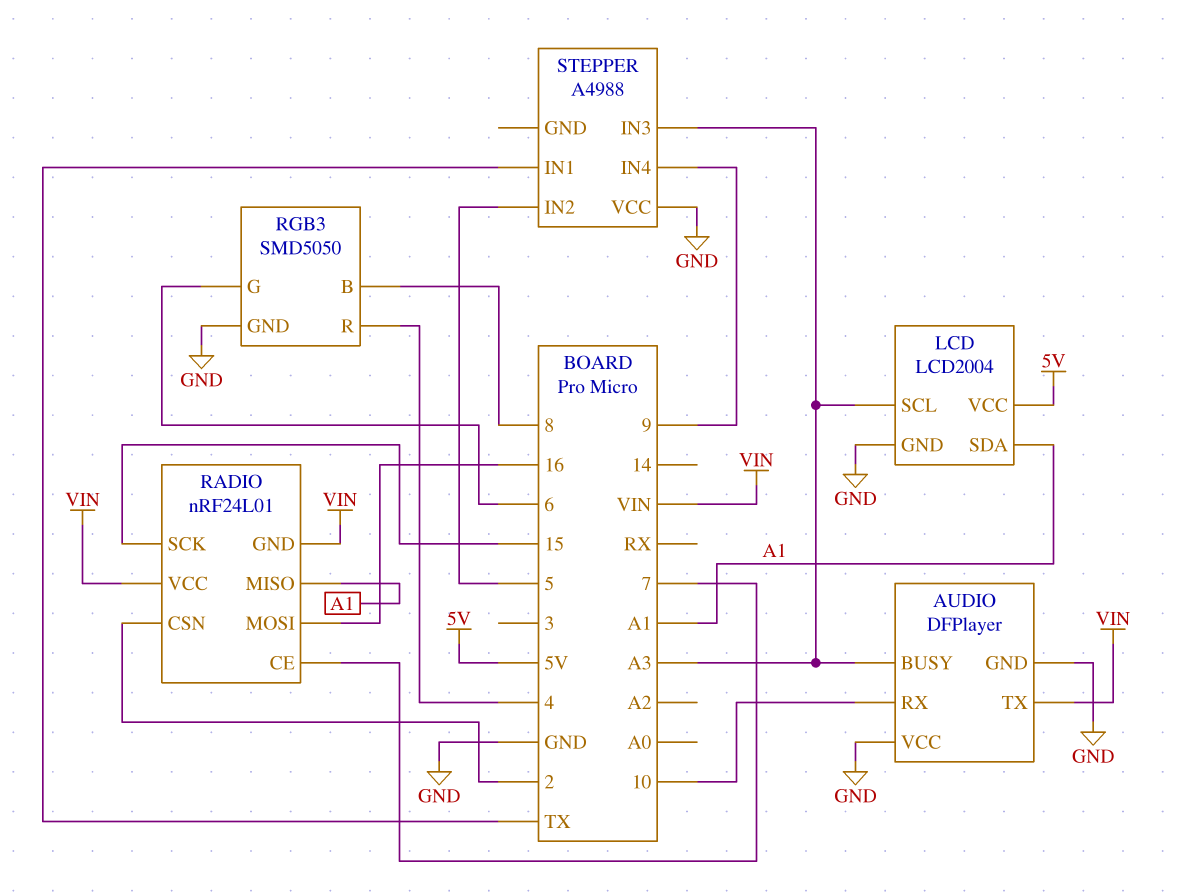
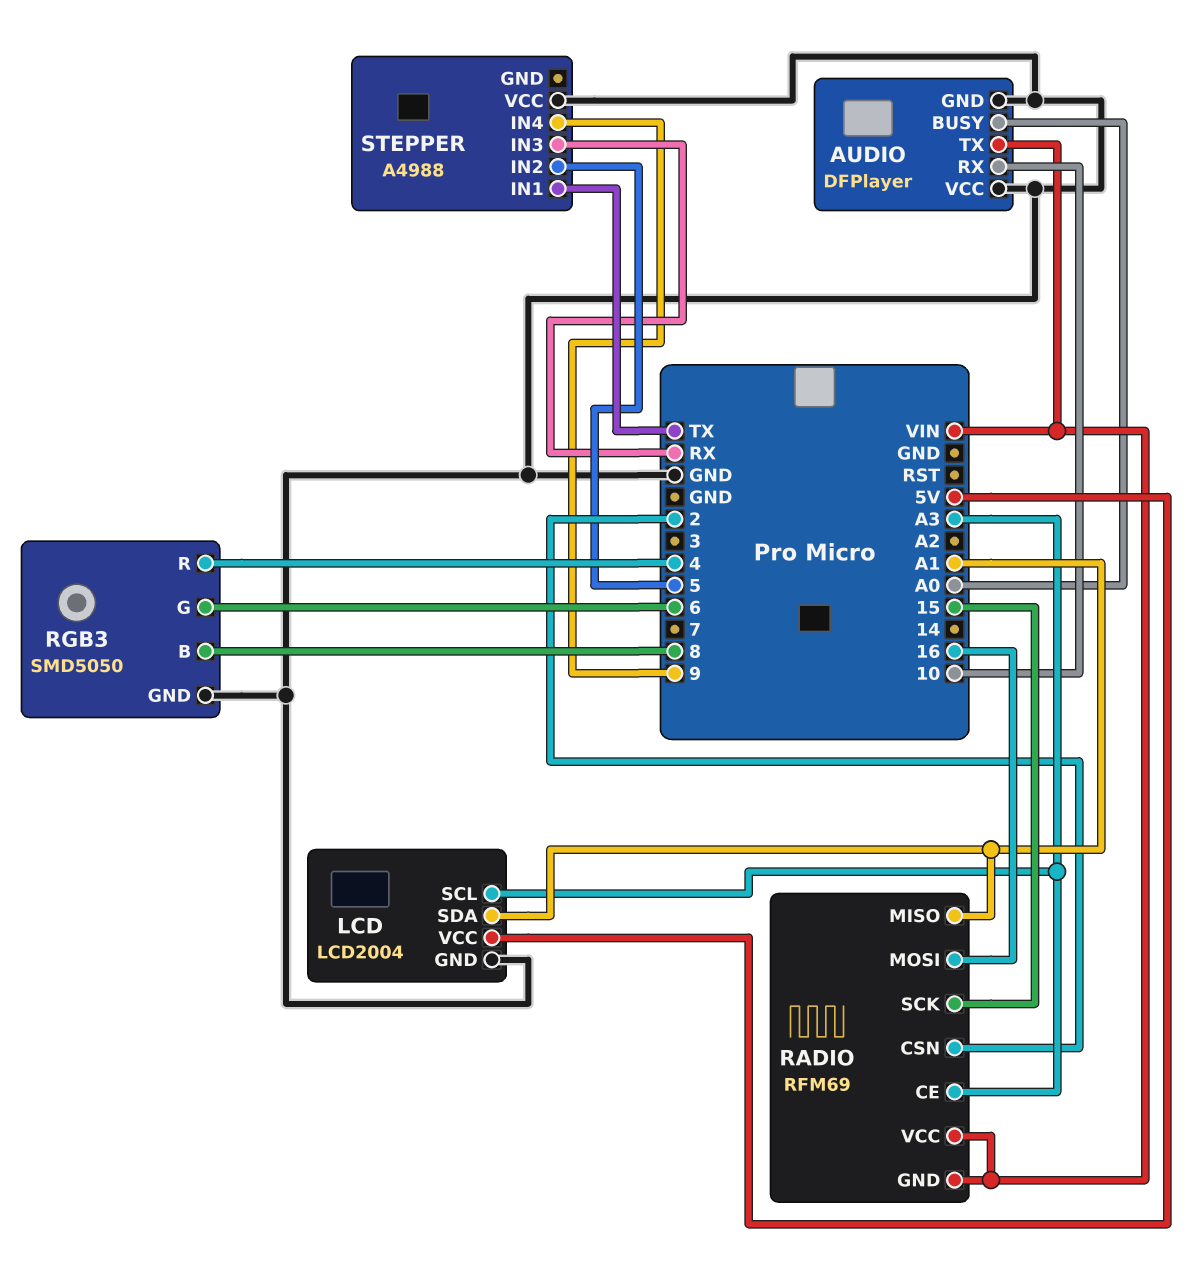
AUDIO pin BUSY: A3 -> A0
RADIO: nRF24L01 -> RFM69
RADIO pin CE: 7 -> A3
STEPPER pin IN3: A3 -> RX

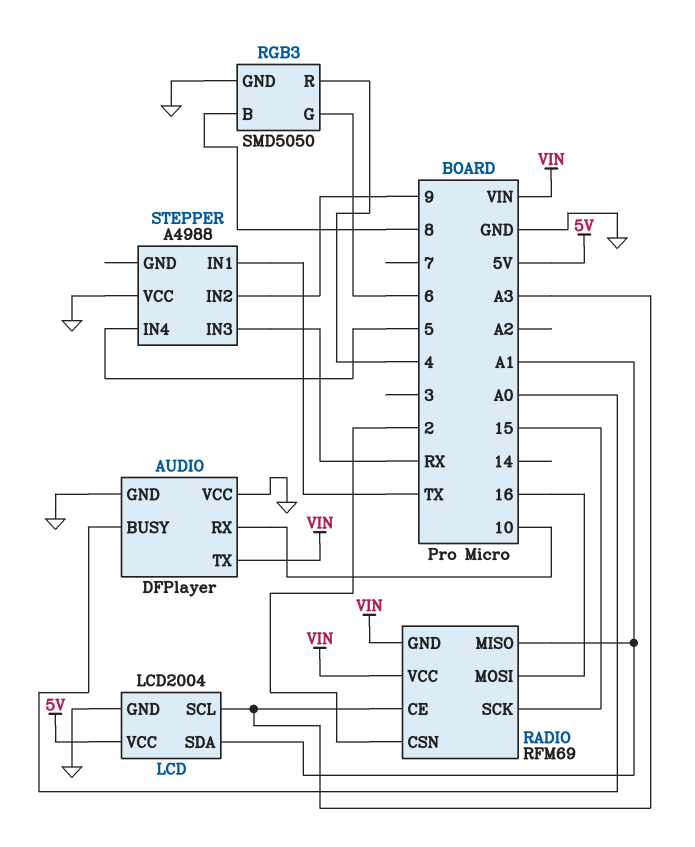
STEPPER pin IN2: 5 -> 9
STEPPER pin IN4: 9 -> 5

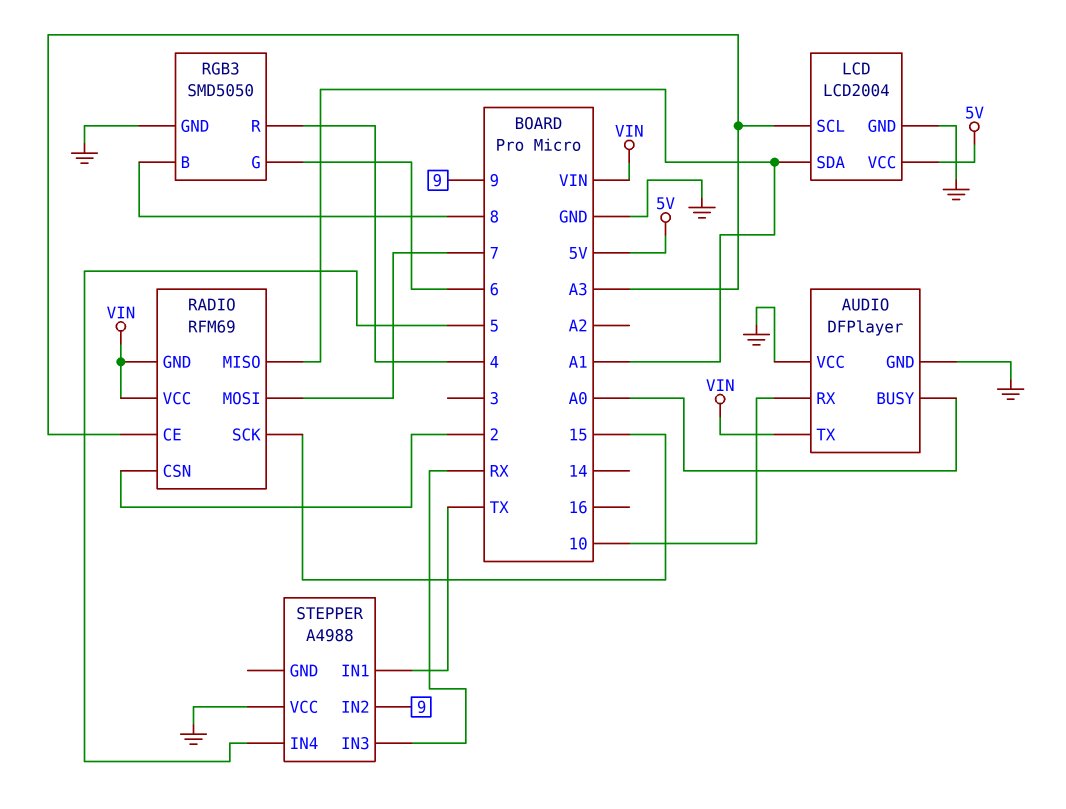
RADIO pin MOSI: 16 -> 7

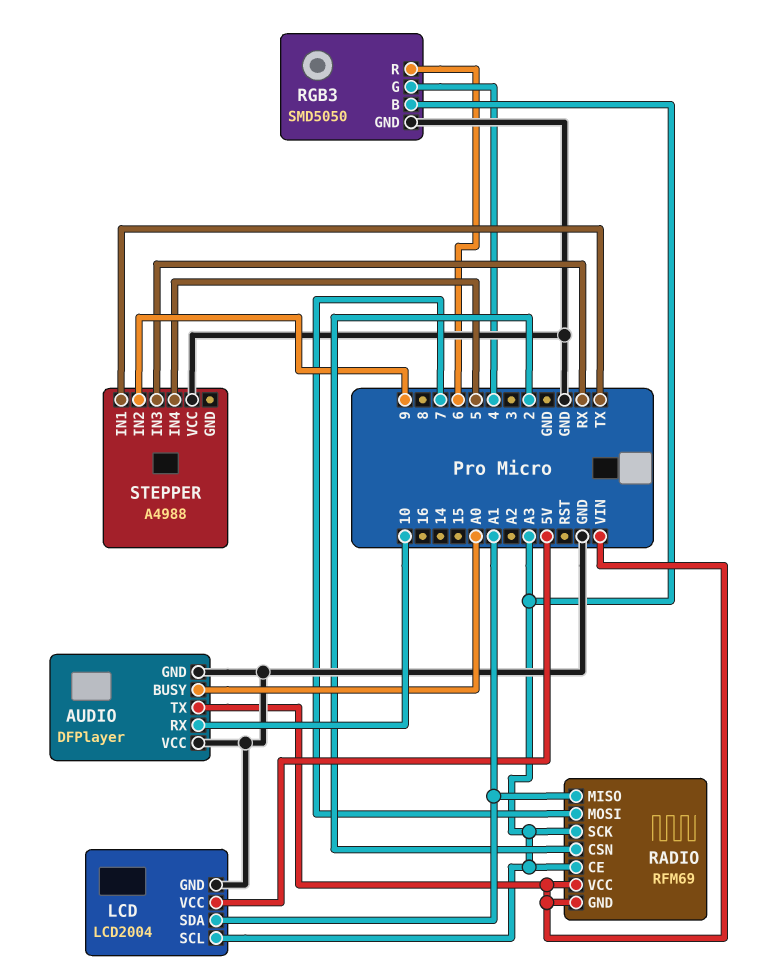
RADIO pin SCK: 15 -> A3
RGB3 pin B: 8 -> A3
RGB3 pin G: 6 -> 4
RGB3 pin R: 4 -> 6

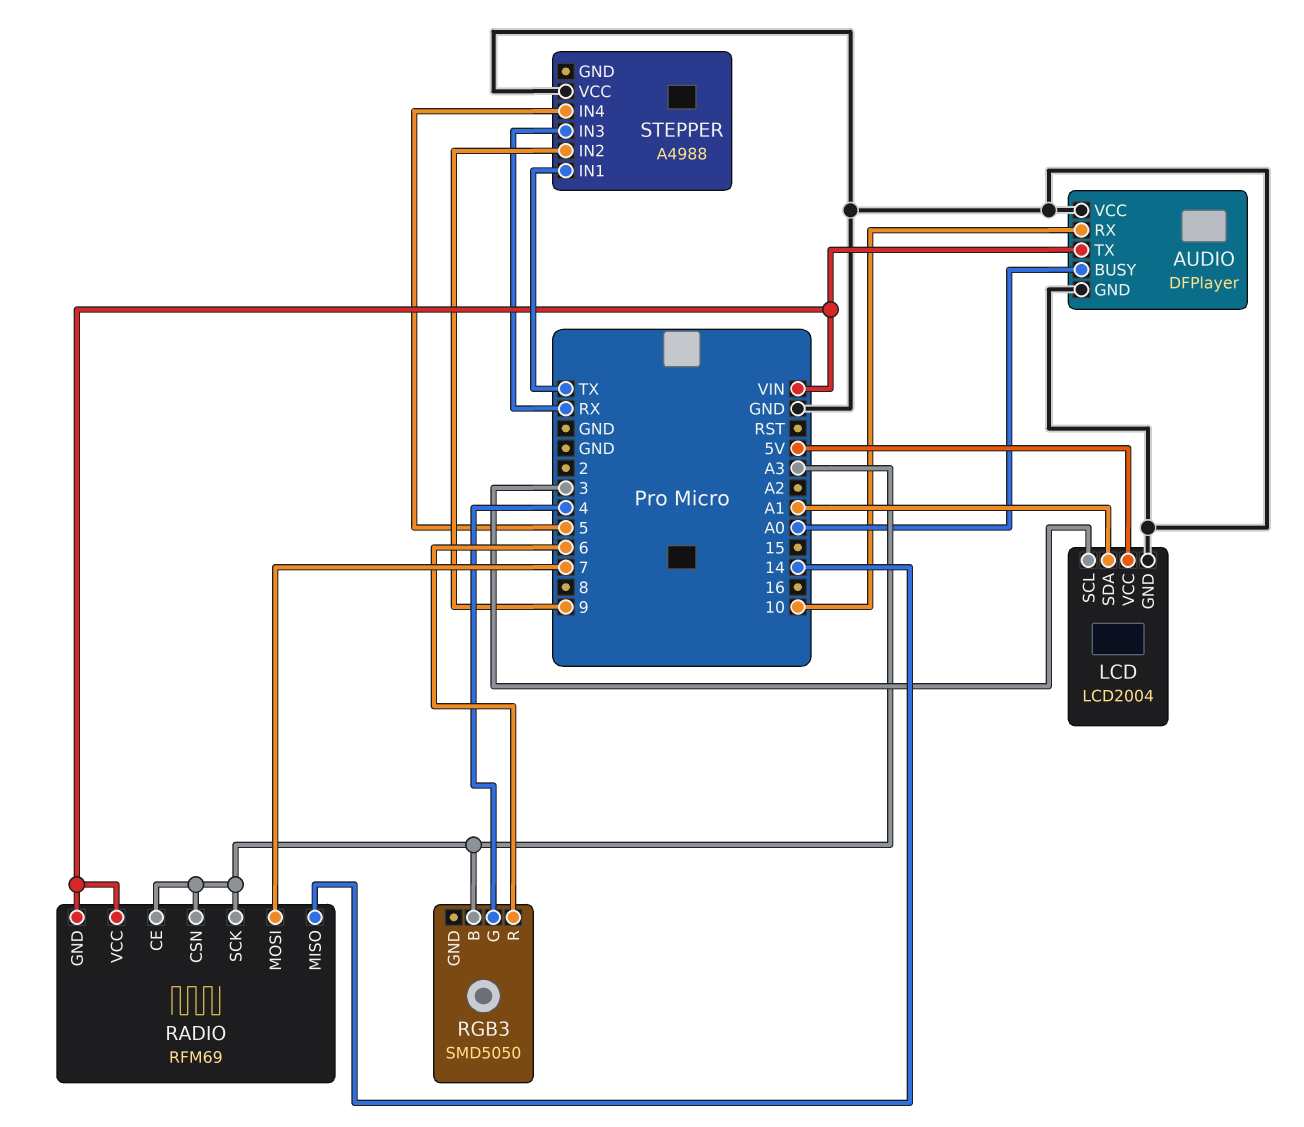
LCD pin SCL: A3 -> 3
RADIO pin CSN: 2 -> A3
RADIO pin MISO: A1 -> 14
RGB3 pin GND: GND -> none

